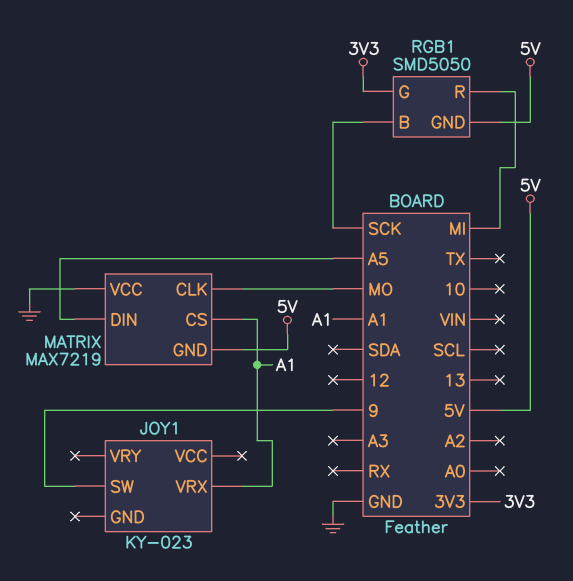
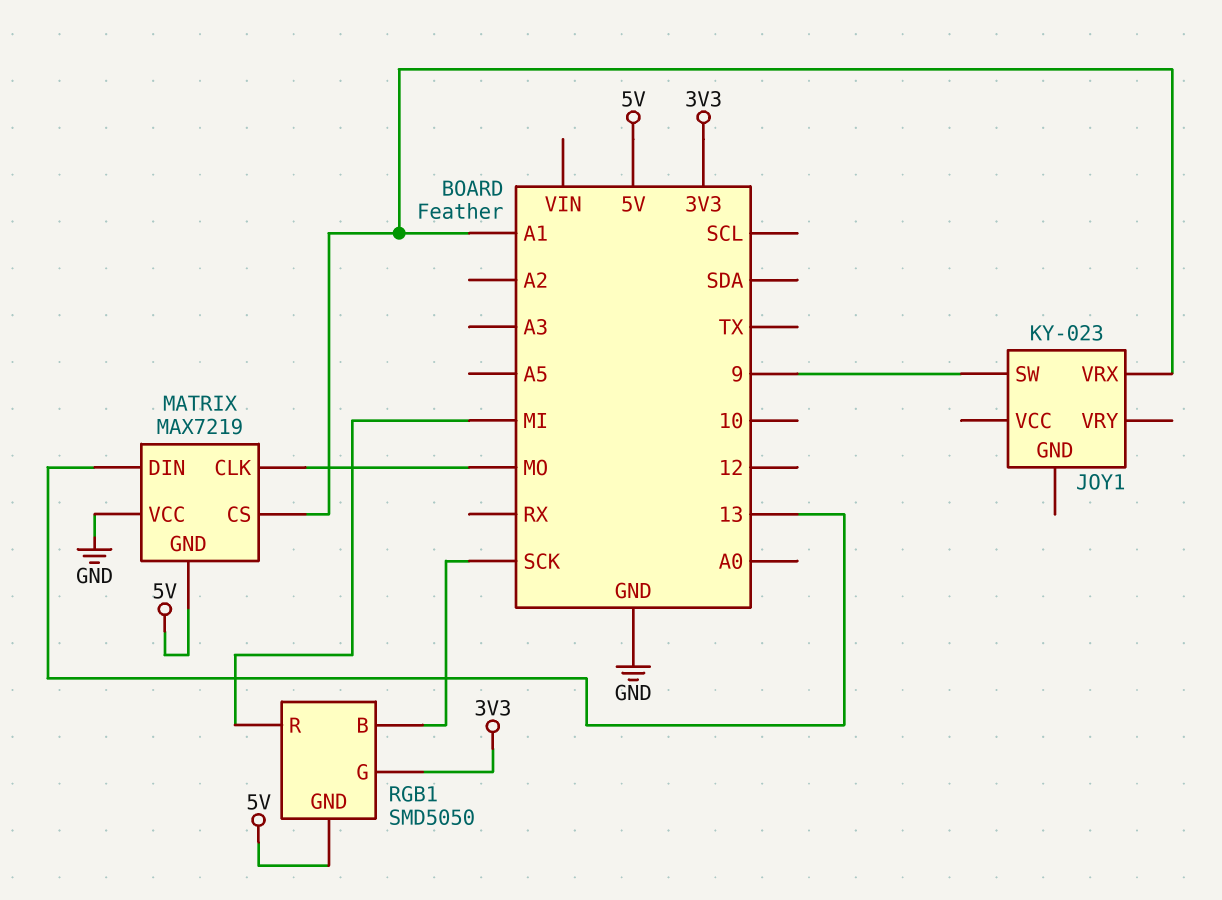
MATRIX pin DIN: A5 -> 13

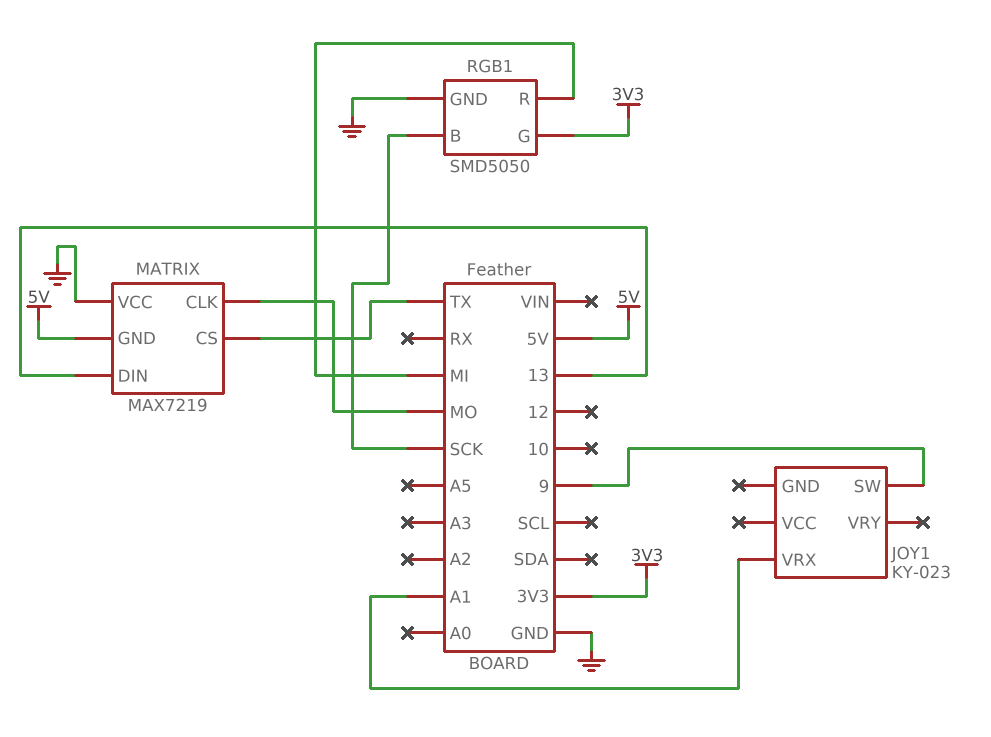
MATRIX pin CS: A1 -> TX
RGB1 pin GND: 5V -> GND

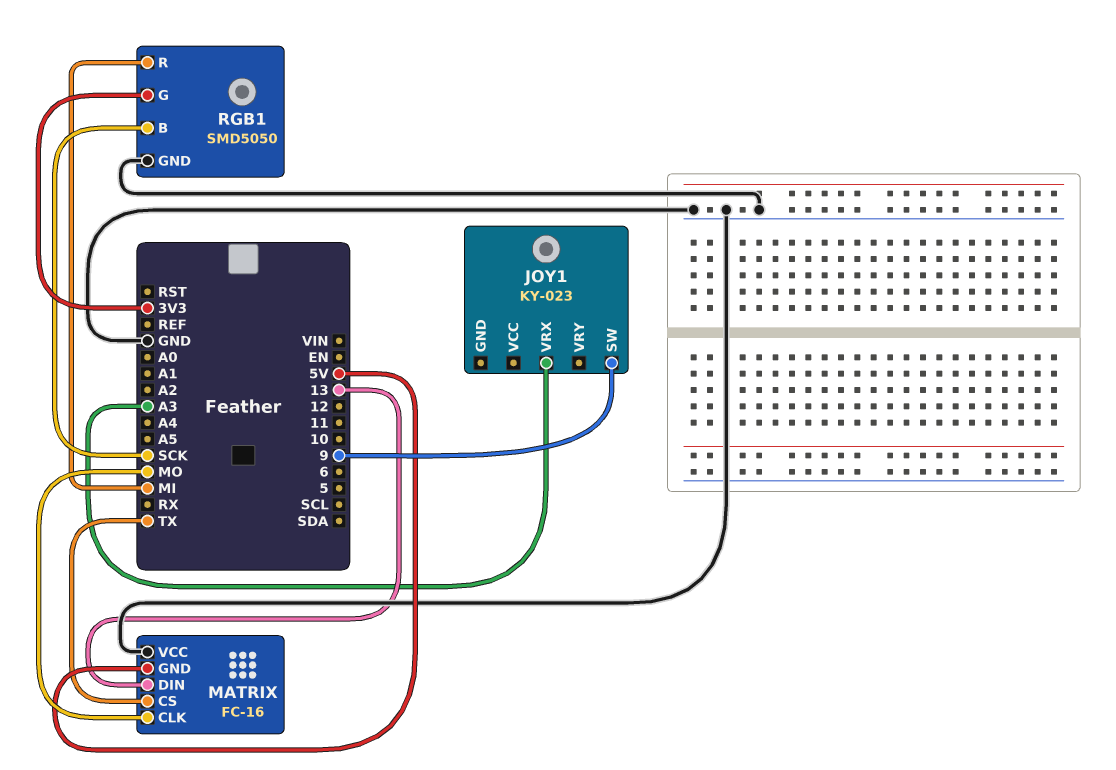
JOY1 pin VRX: A1 -> A3
MATRIX: MAX7219 -> FC-16

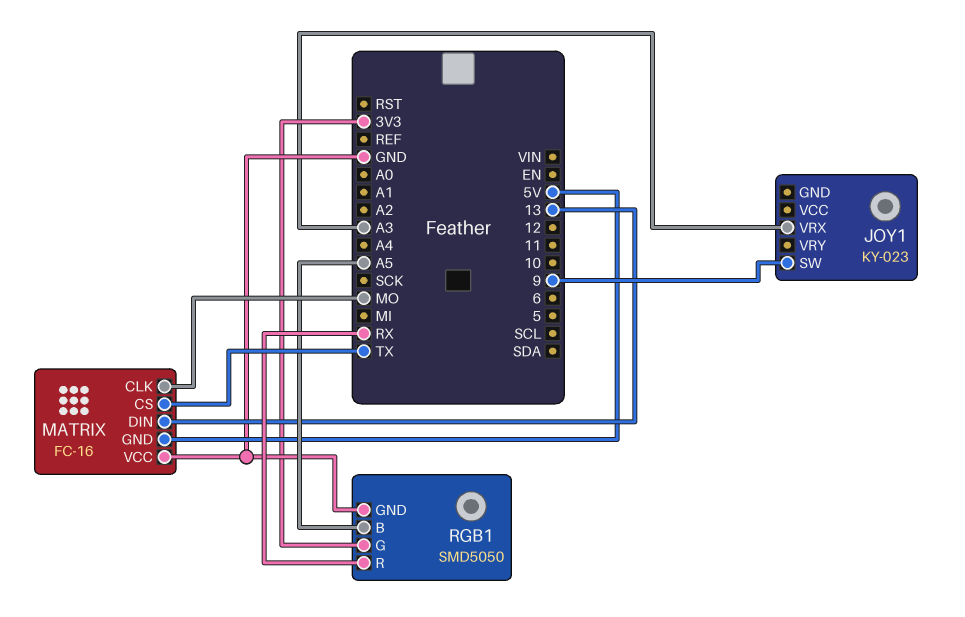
RGB1 pin B: SCK -> A5
RGB1 pin R: MI -> RX

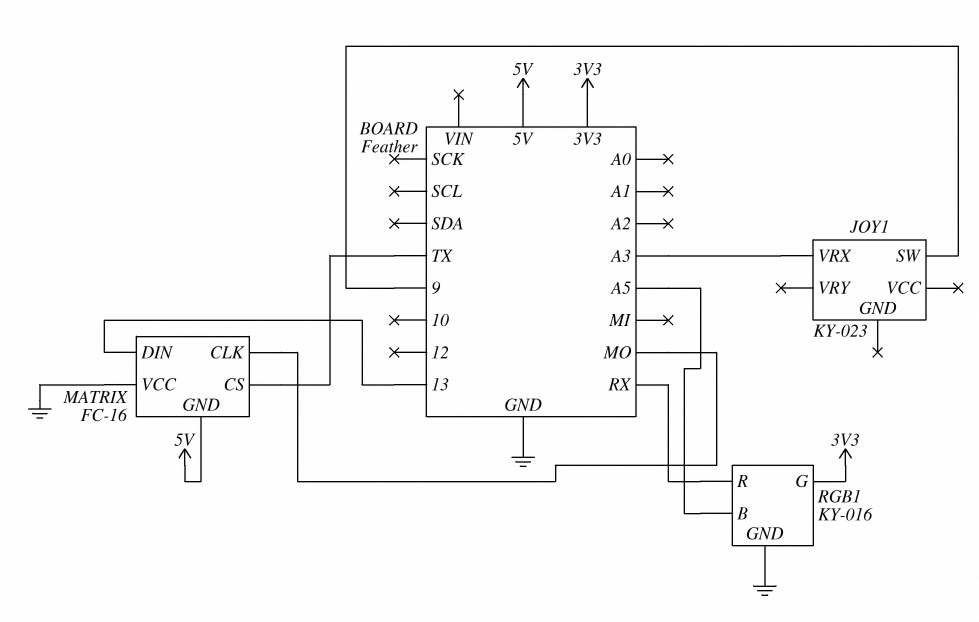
RGB1: SMD5050 -> KY-016

